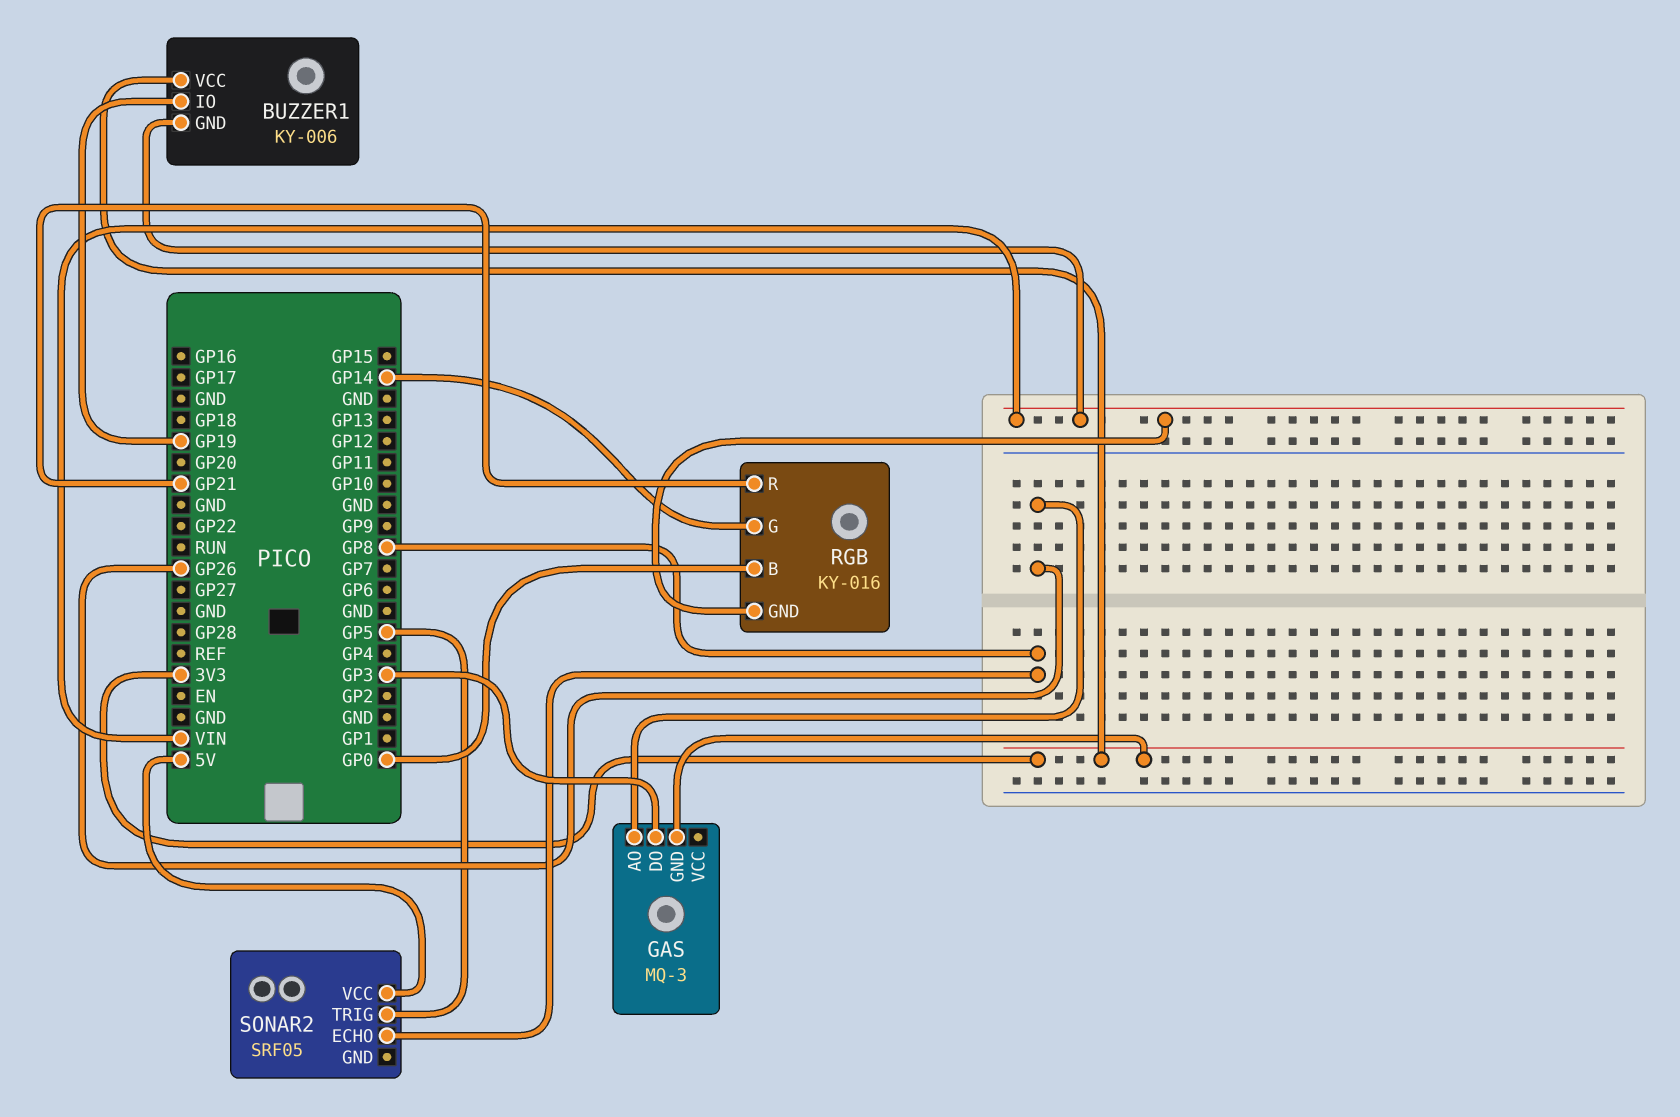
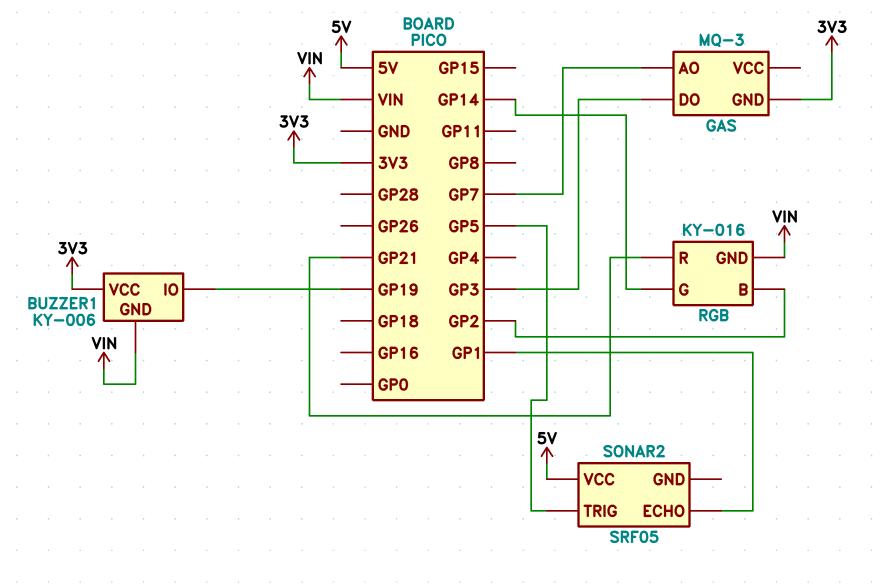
GAS pin AO: GP26 -> GP7
RGB pin B: GP0 -> GP2
SONAR2 pin ECHO: GP8 -> GP1

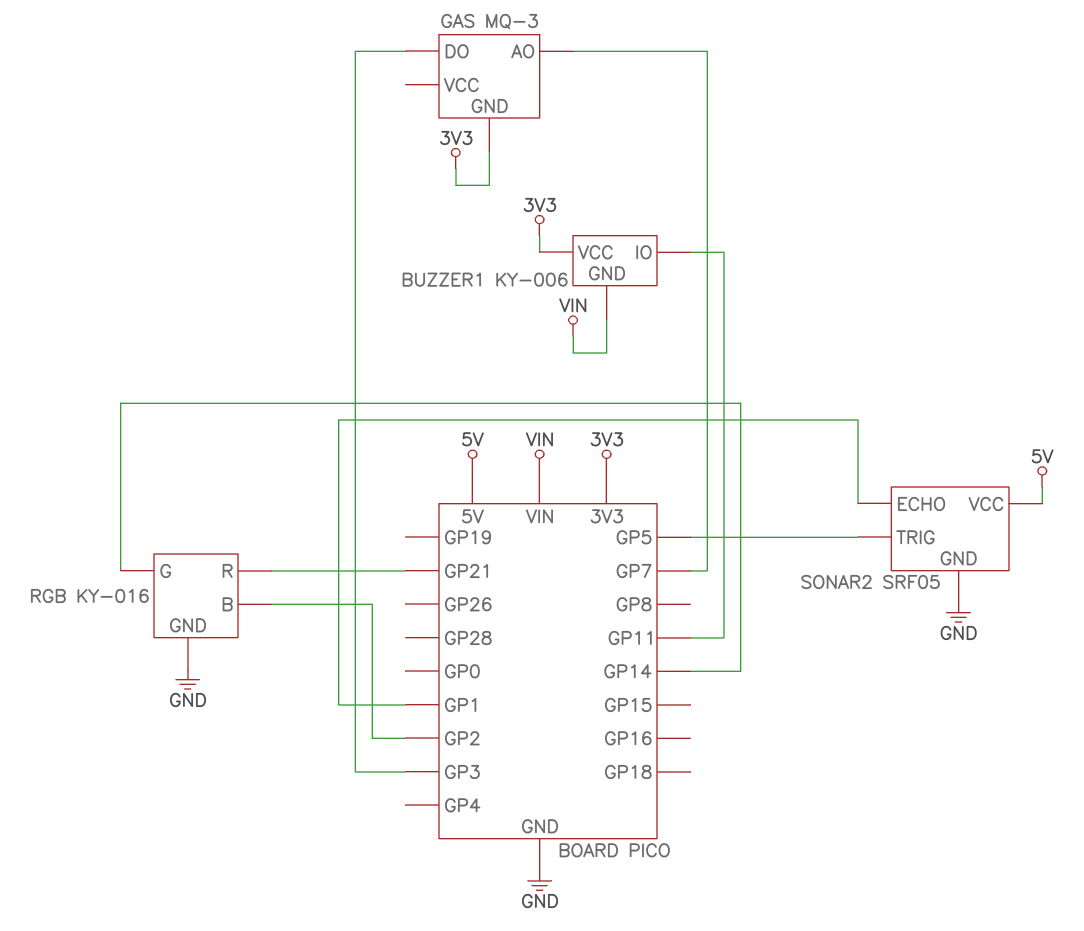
BUZZER1 pin IO: GP19 -> GP11
RGB pin GND: VIN -> GND
SONAR2 pin GND: none -> GND

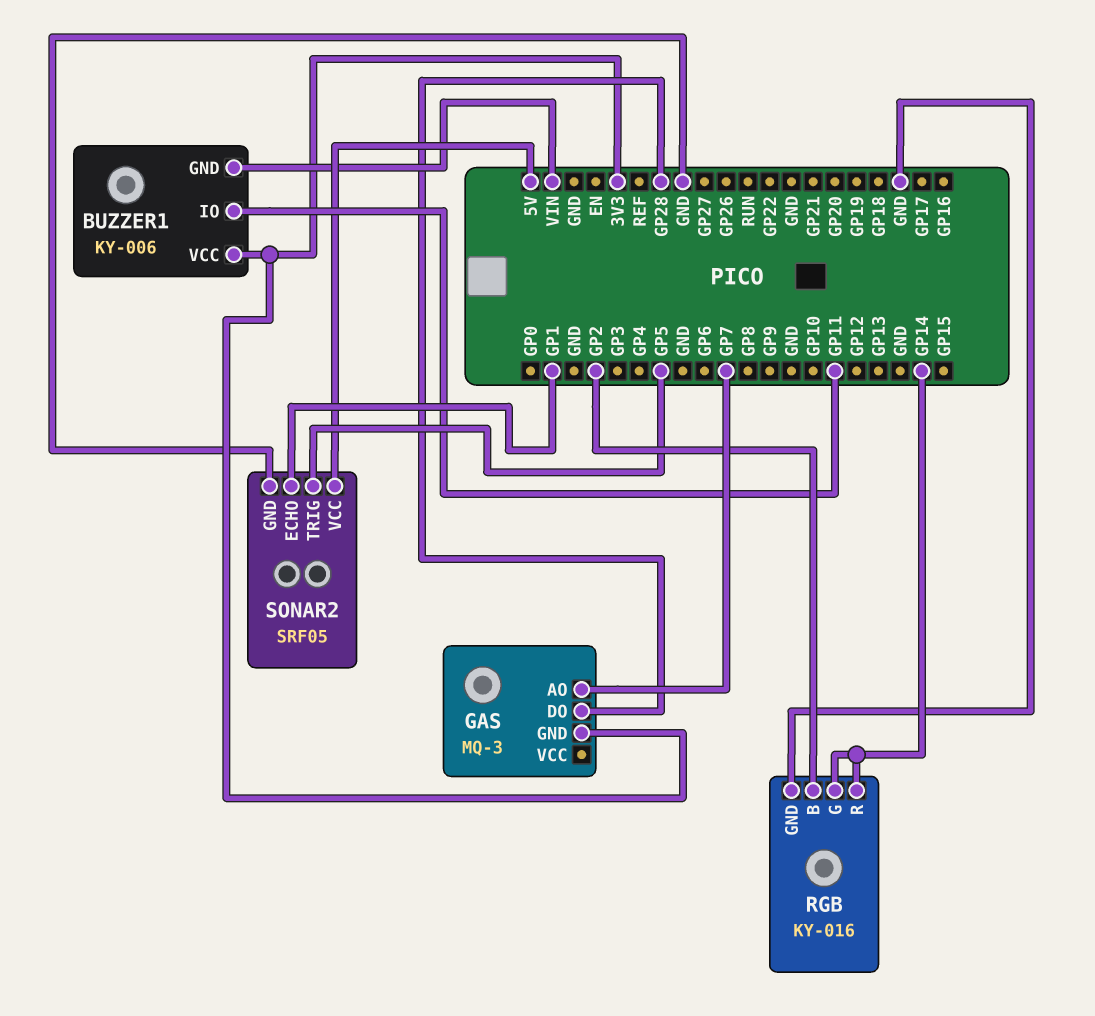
GAS pin DO: GP3 -> GP28
RGB pin R: GP21 -> GP14

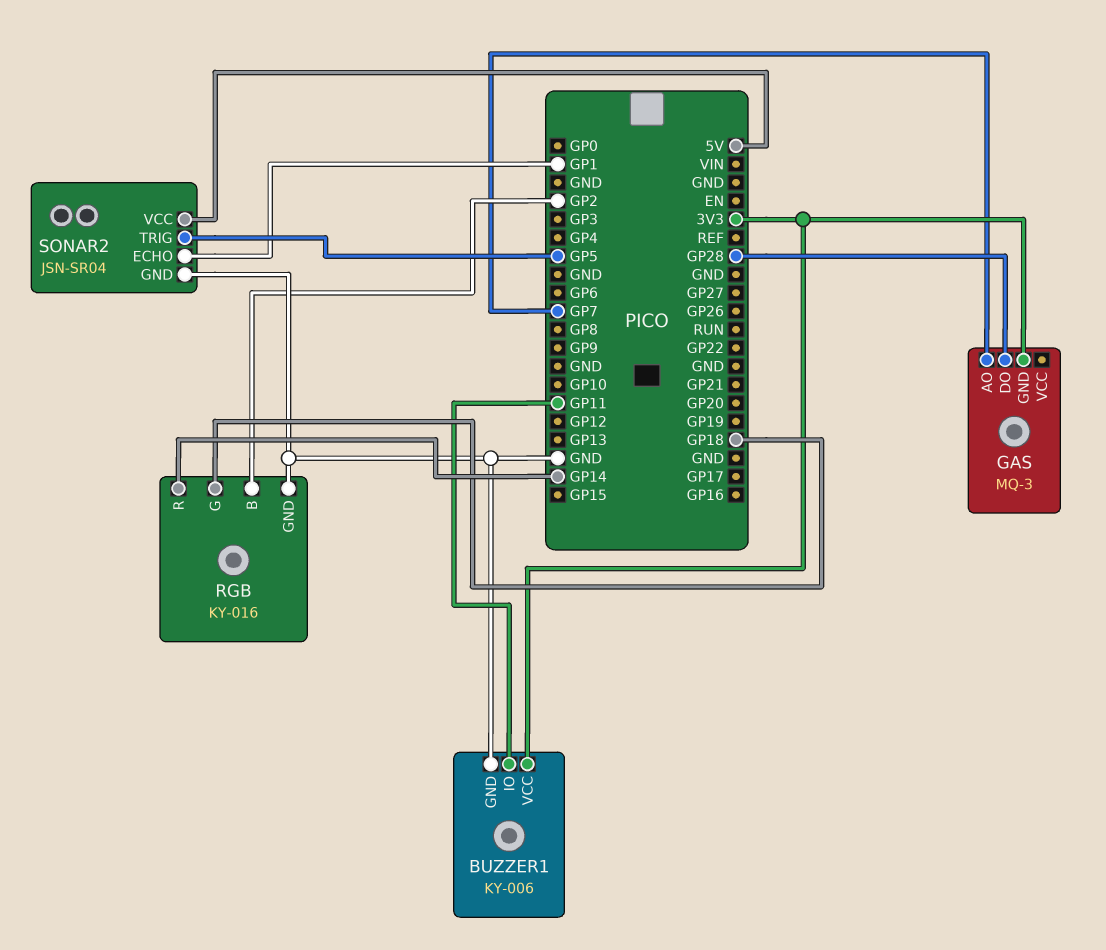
BUZZER1 pin GND: VIN -> GND
RGB pin G: GP14 -> GP18
SONAR2: SRF05 -> JSN-SR04

